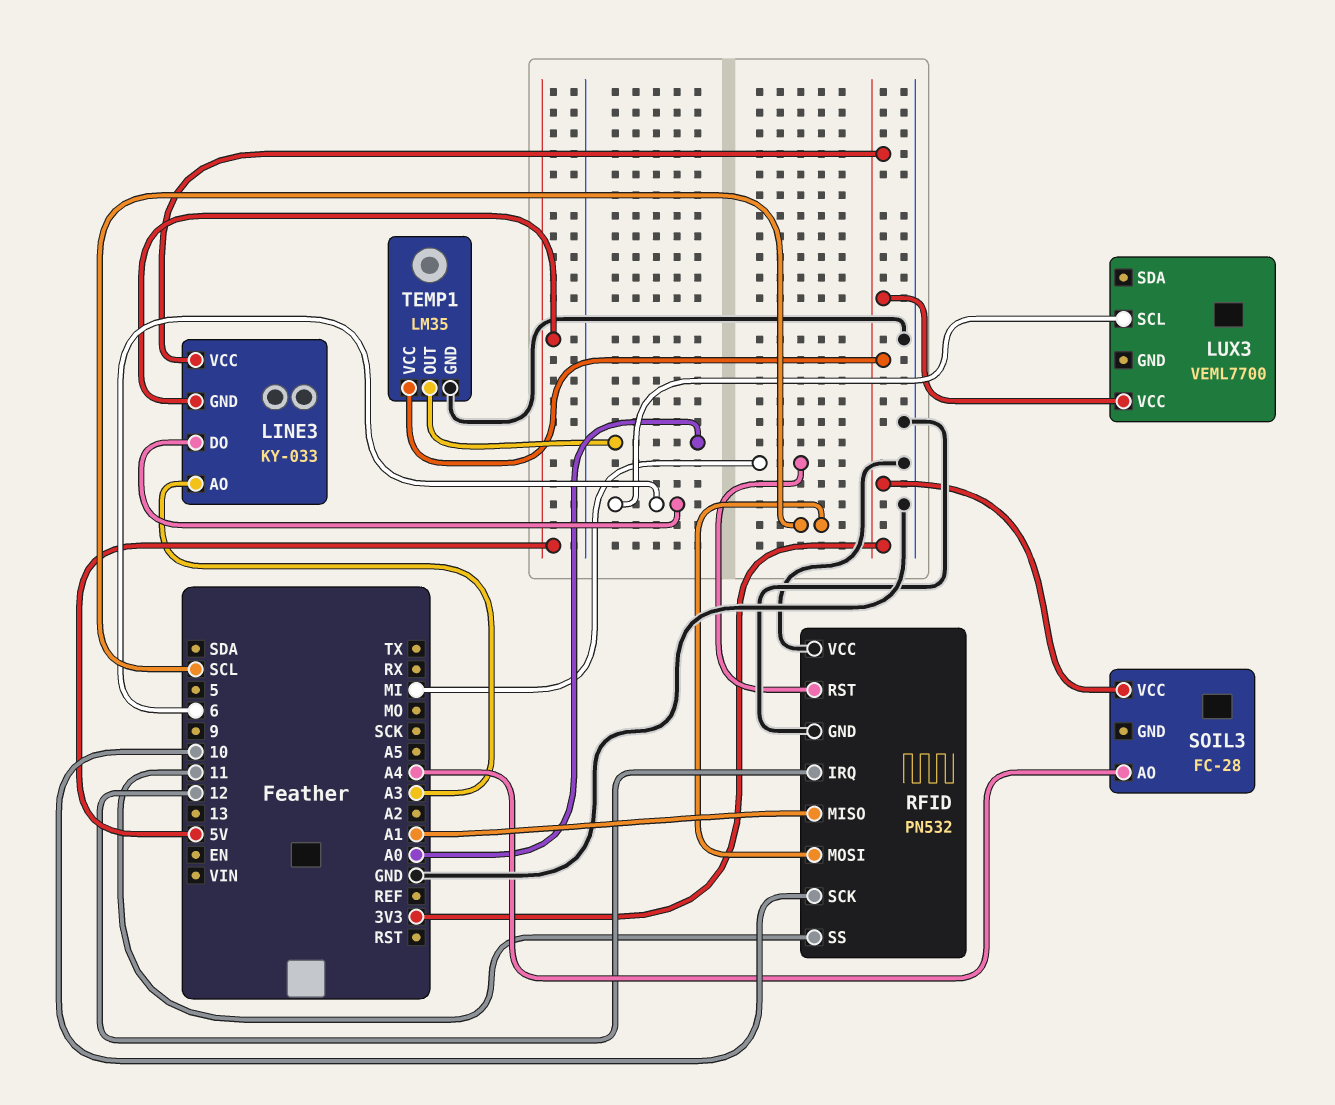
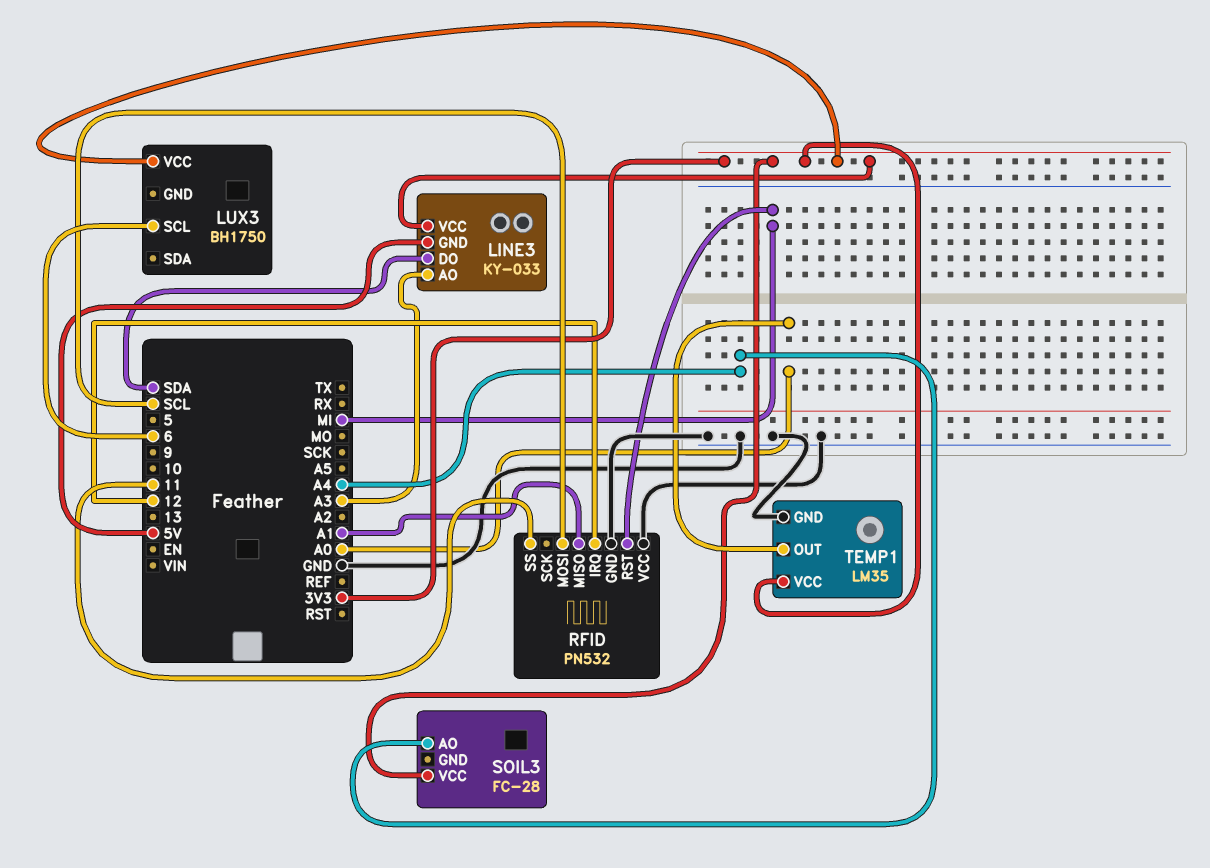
LINE3 pin DO: 6 -> SDA
LUX3: VEML7700 -> BH1750
RFID pin SCK: 10 -> none

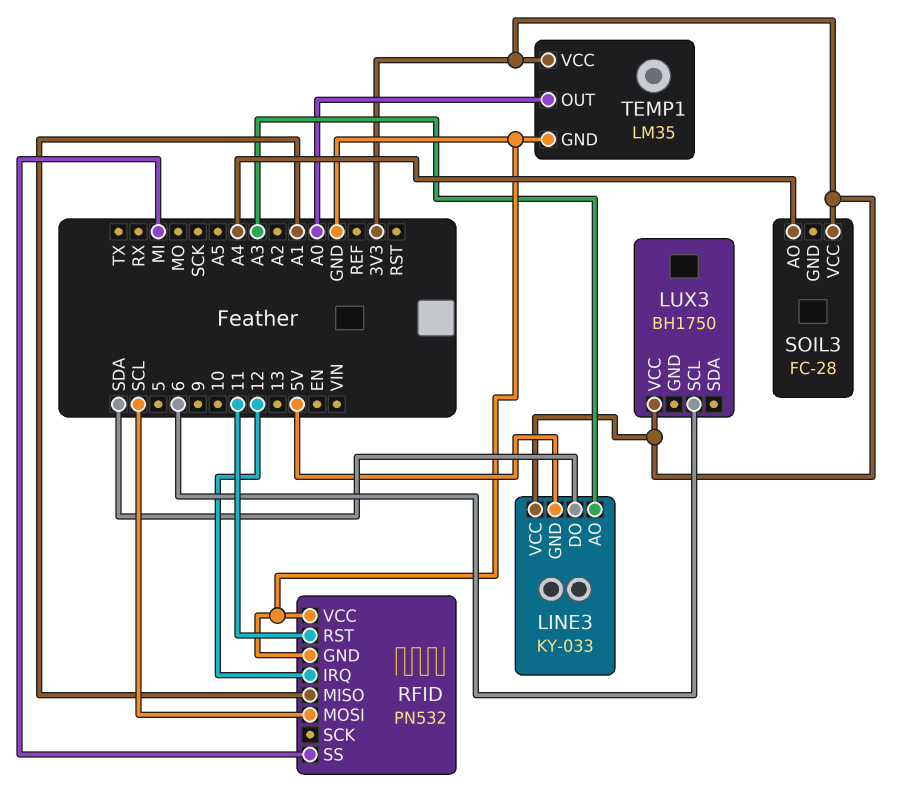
RFID pin RST: MI -> 11
RFID pin SS: 11 -> MI

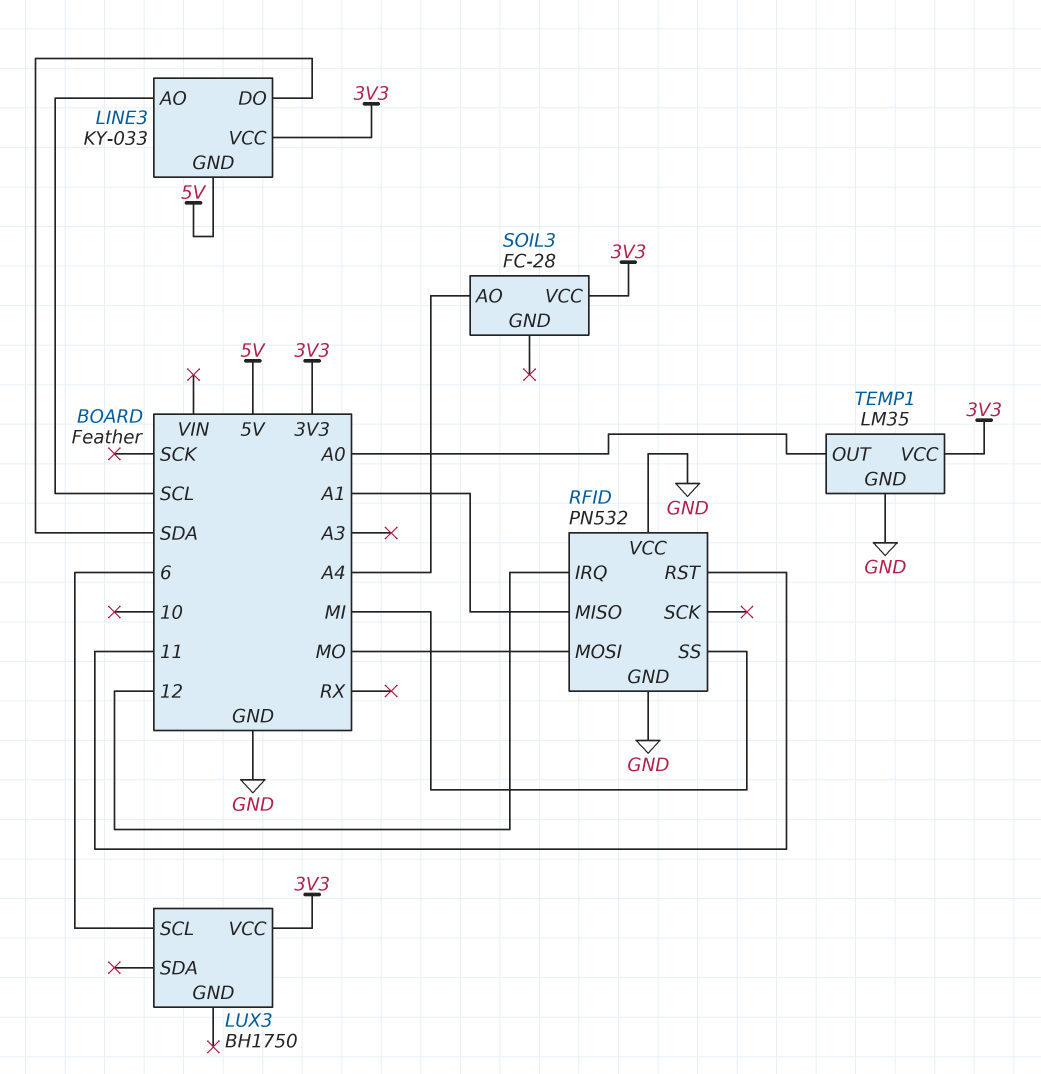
LINE3 pin AO: A3 -> SCL
RFID pin MOSI: SCL -> MO

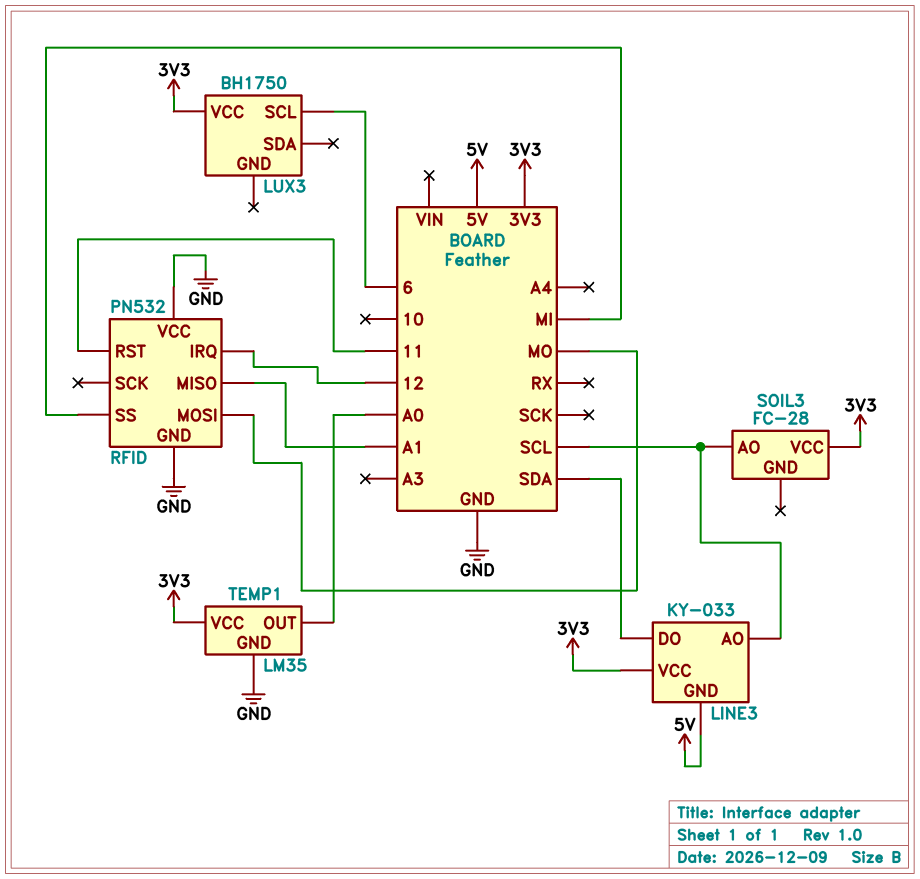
SOIL3 pin AO: A4 -> SCL

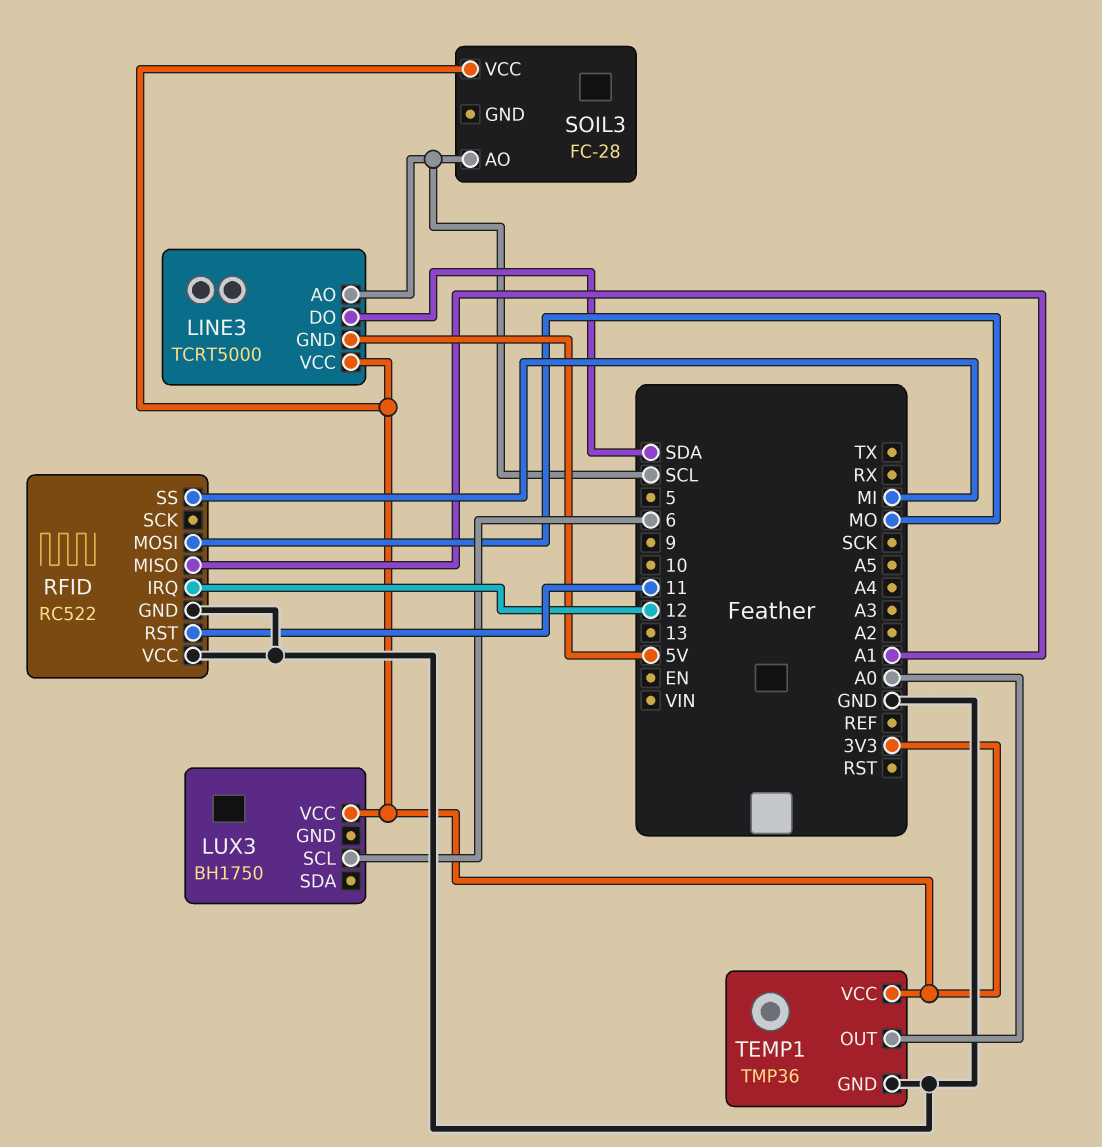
LINE3: KY-033 -> TCRT5000
RFID: PN532 -> RC522
TEMP1: LM35 -> TMP36

